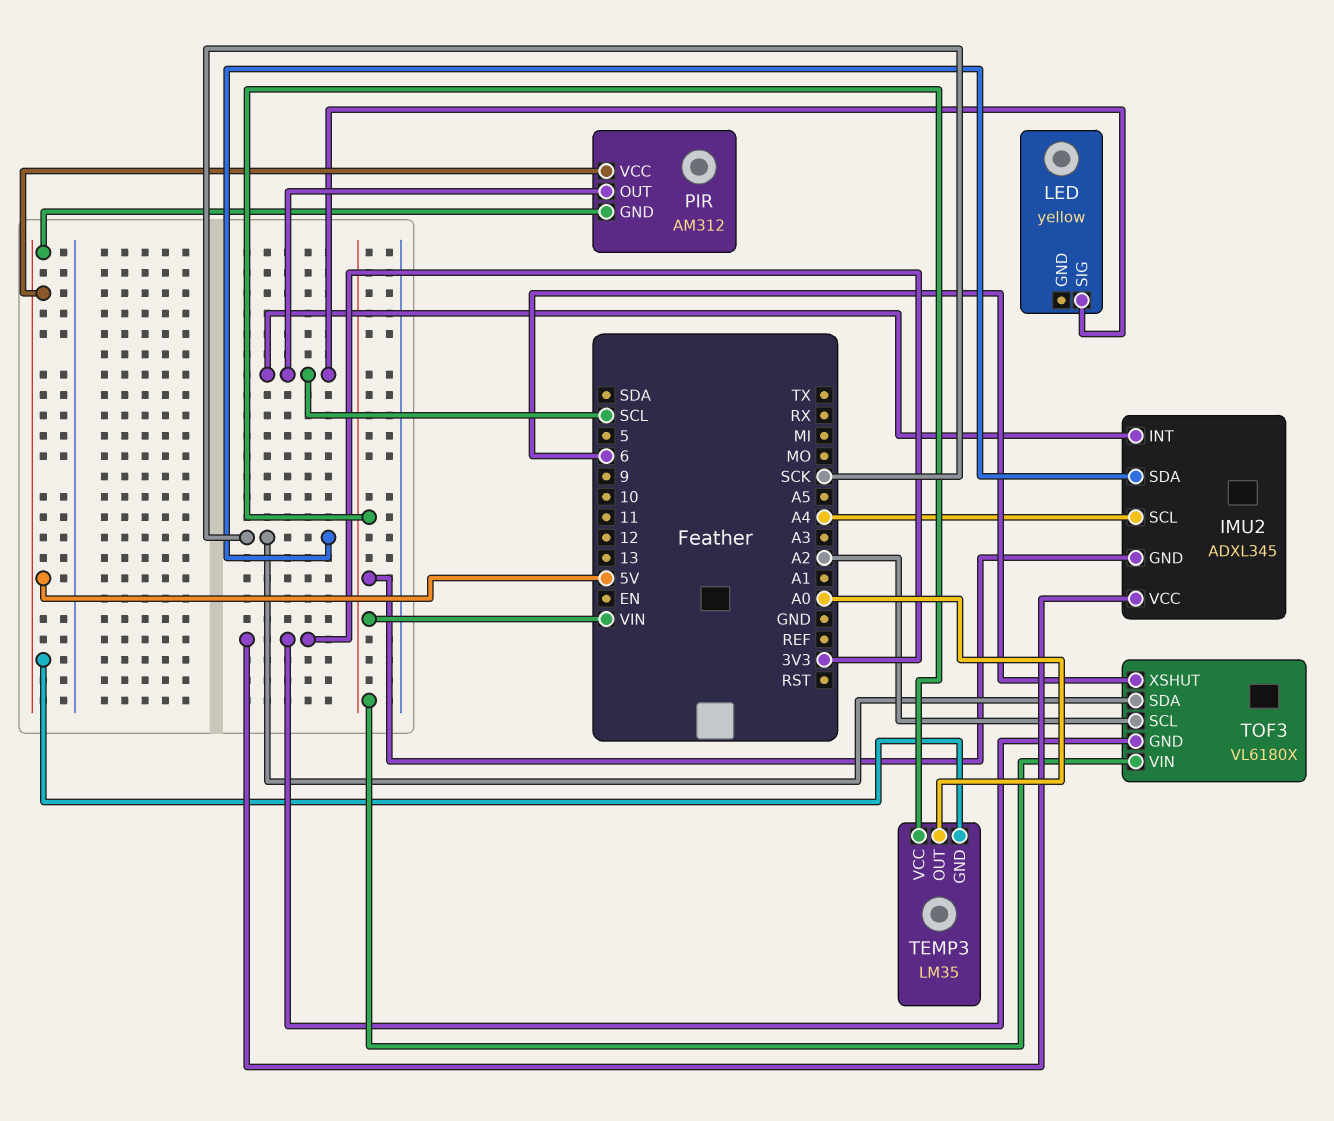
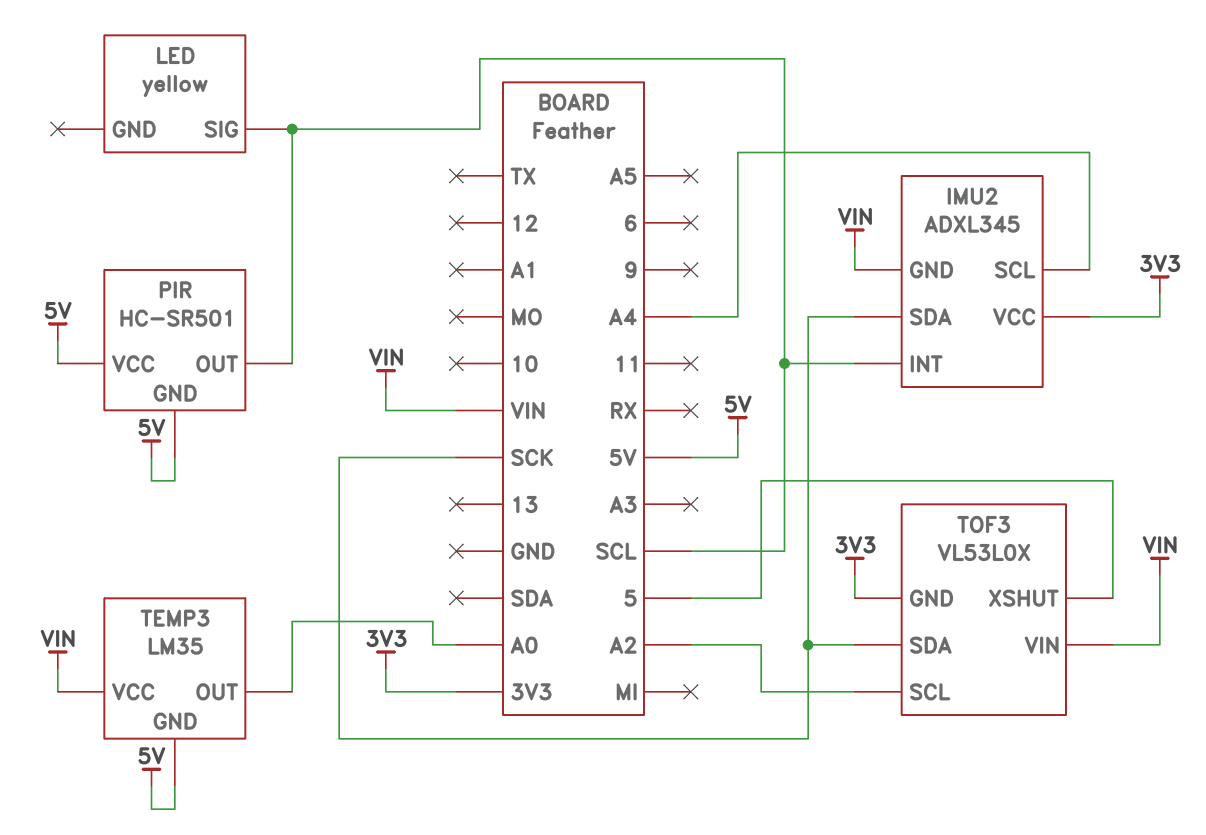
PIR: AM312 -> HC-SR501
TOF3: VL6180X -> VL53L0X
TOF3 pin XSHUT: 6 -> 5

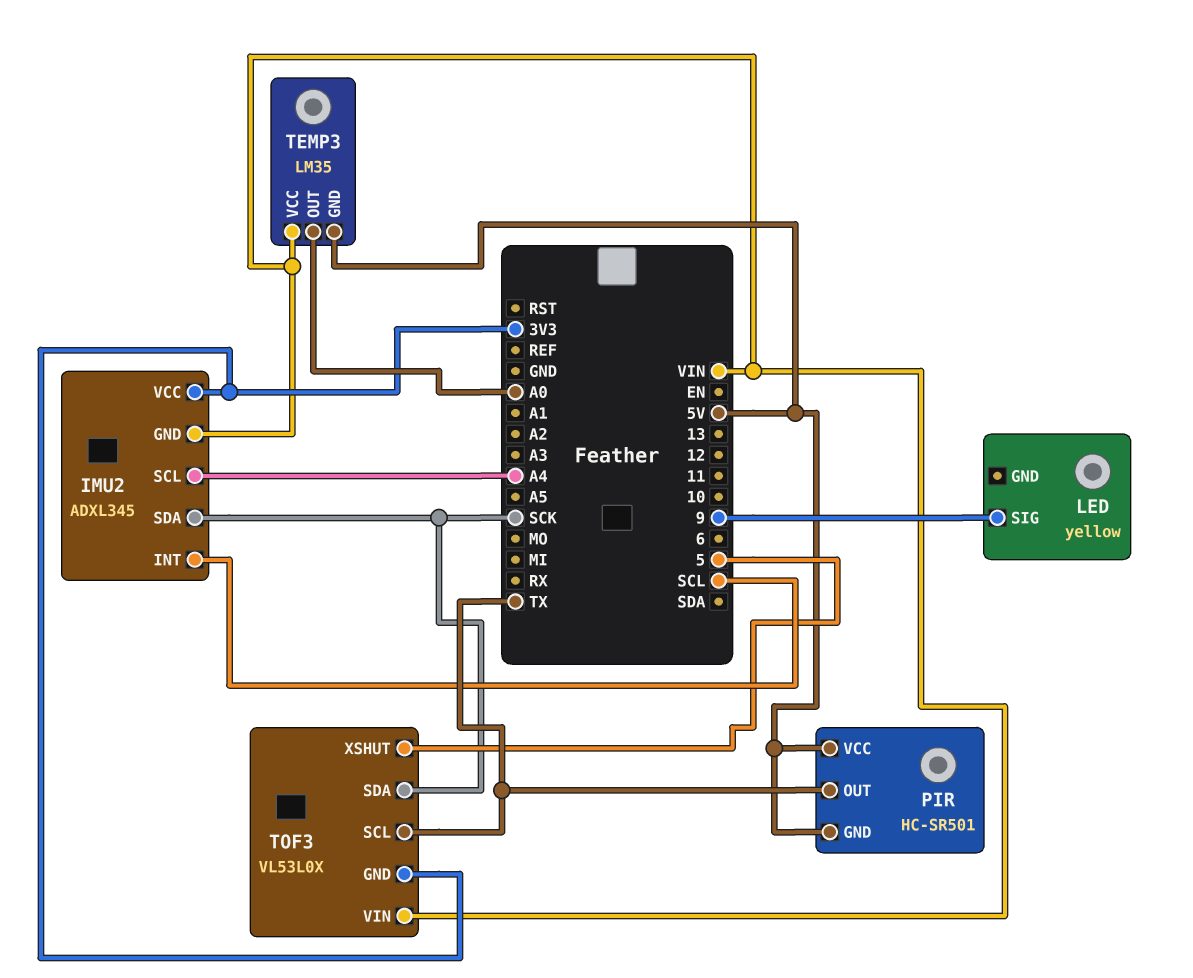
LED pin SIG: SCL -> 9
PIR pin OUT: SCL -> TX
TOF3 pin SCL: A2 -> TX

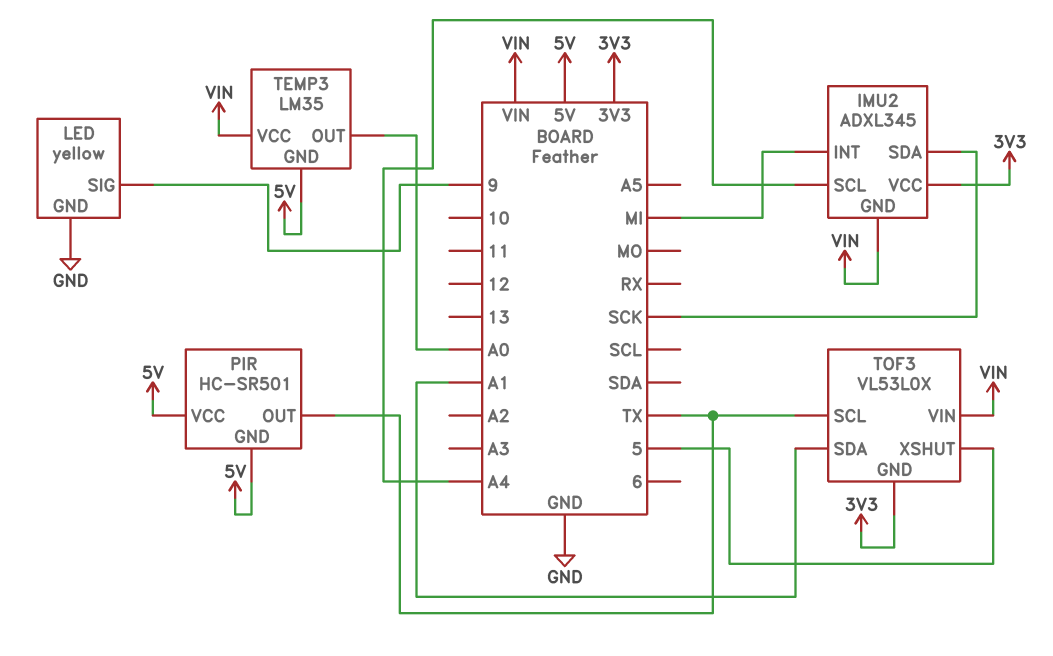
IMU2 pin INT: SCL -> MI
LED pin GND: none -> GND
TOF3 pin SDA: SCK -> A1

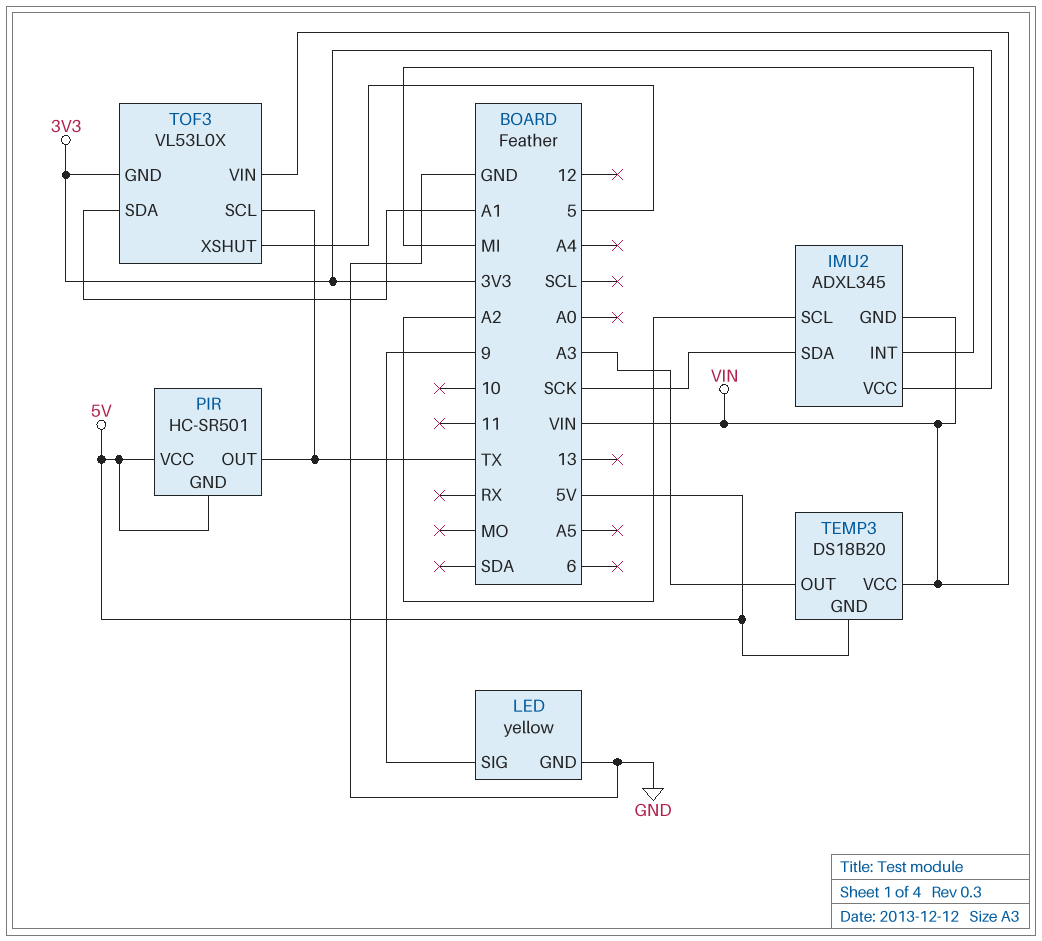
IMU2 pin SCL: A4 -> A2
TEMP3: LM35 -> DS18B20
TEMP3 pin OUT: A0 -> A3

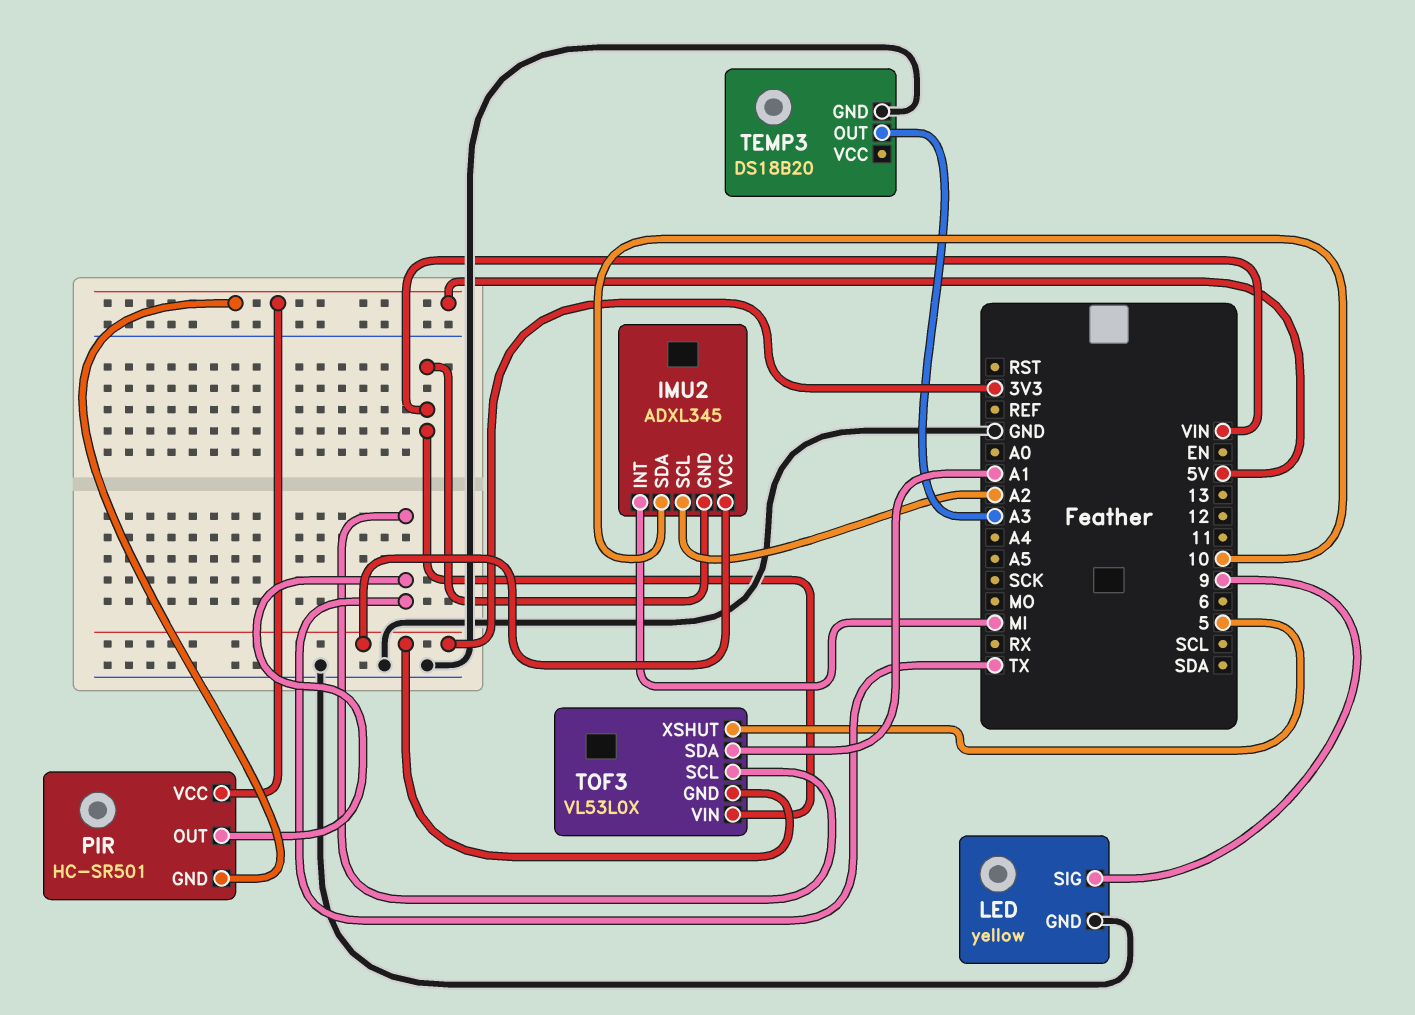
IMU2 pin SDA: SCK -> 10
TEMP3 pin GND: 5V -> GND
TEMP3 pin VCC: VIN -> none

